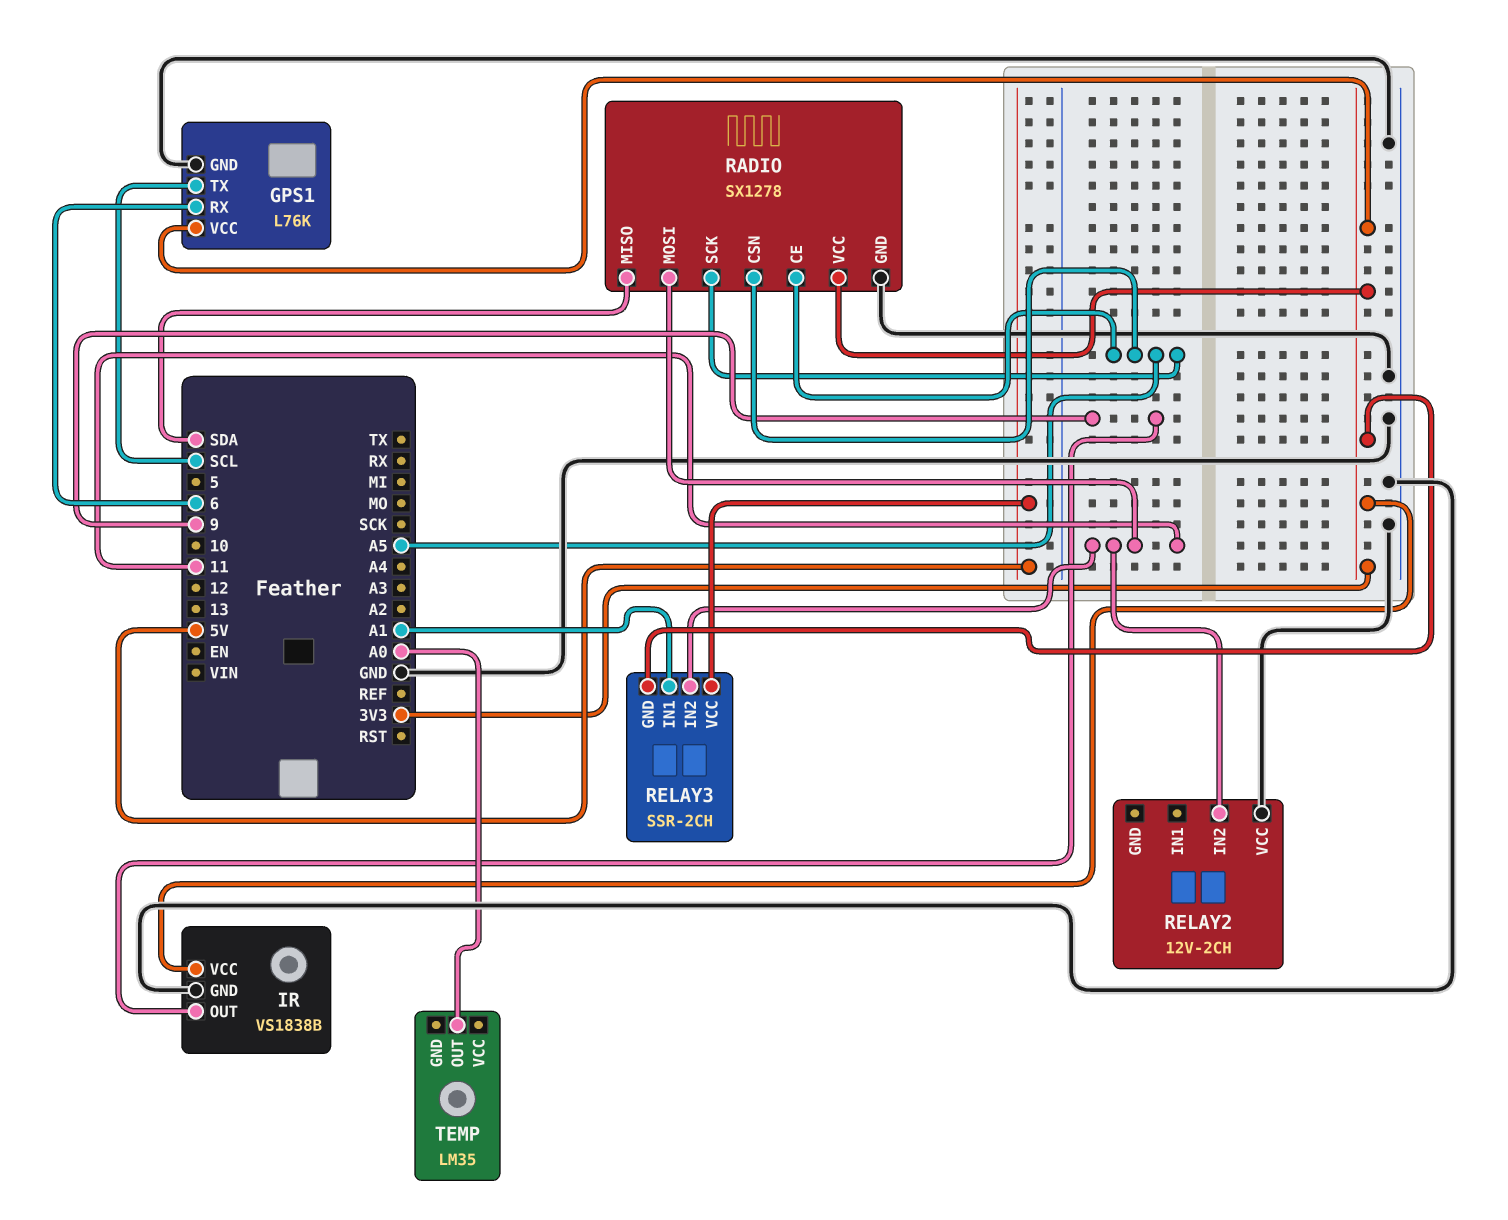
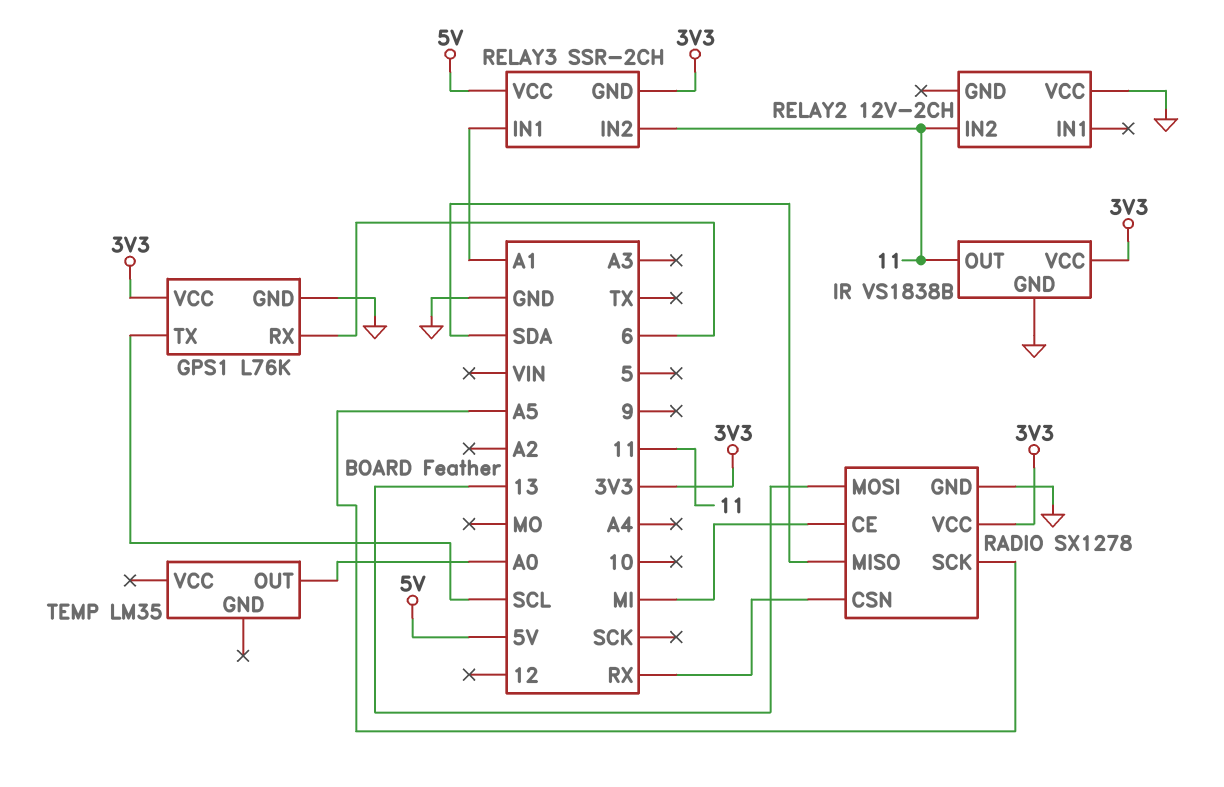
IR pin OUT: 9 -> 11
RADIO pin CE: A5 -> MI
RADIO pin CSN: A5 -> RX
RADIO pin MOSI: 11 -> 13

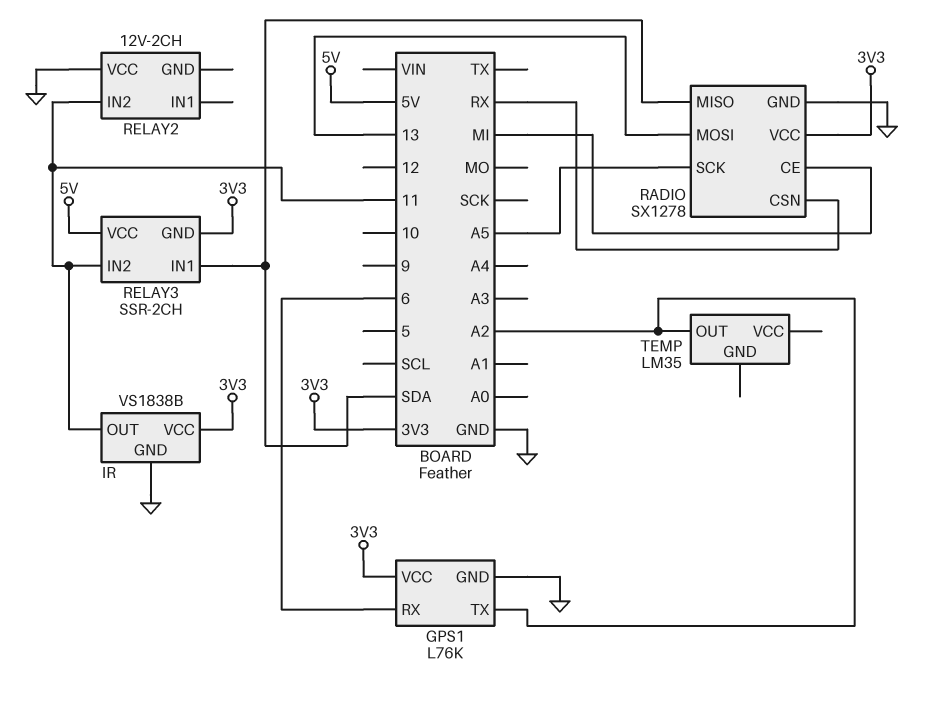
GPS1 pin TX: SCL -> A2
RELAY3 pin IN1: A1 -> SDA
TEMP pin OUT: A0 -> A2

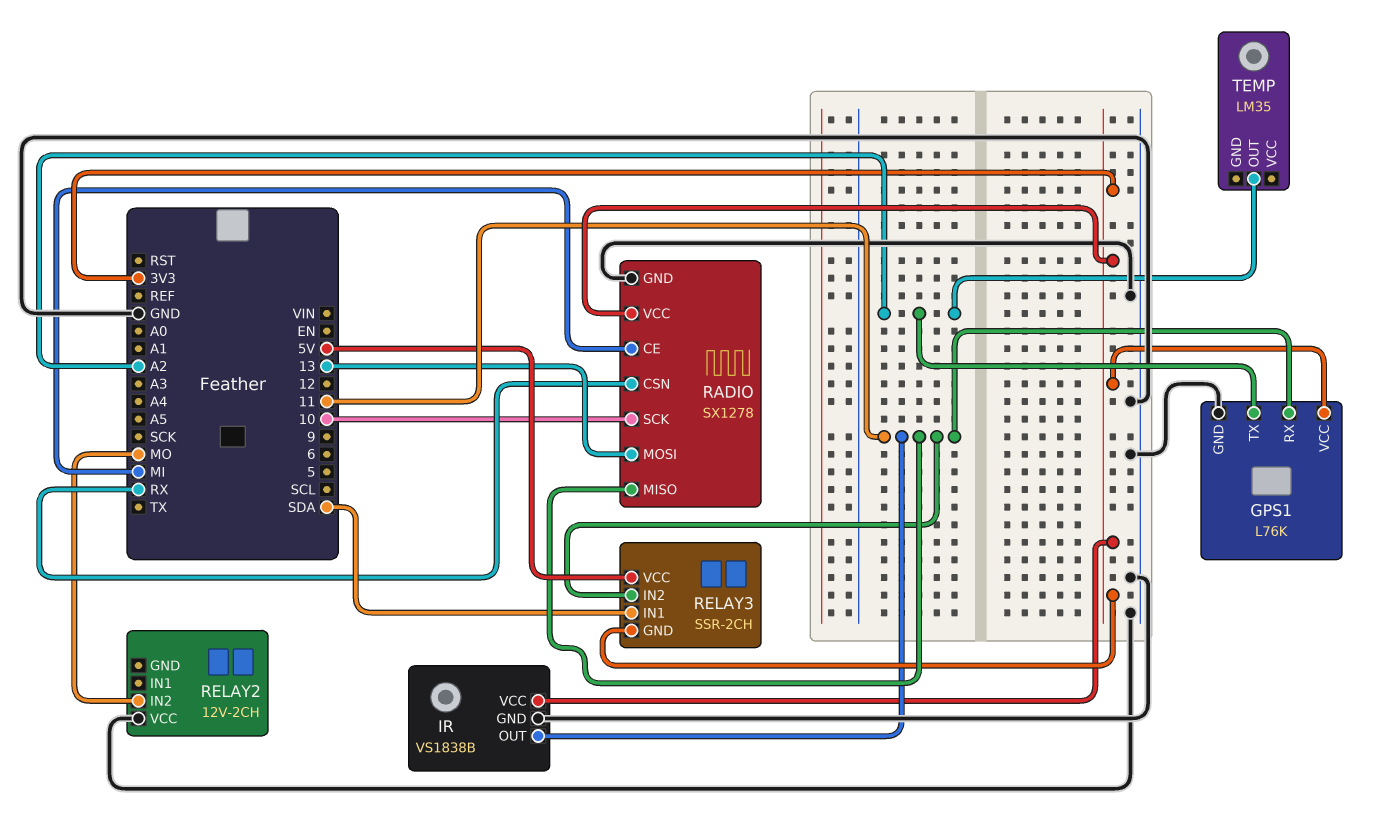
GPS1 pin RX: 6 -> 11
RADIO pin MISO: SDA -> 11
RADIO pin SCK: A5 -> 10
RELAY2 pin IN2: 11 -> MO

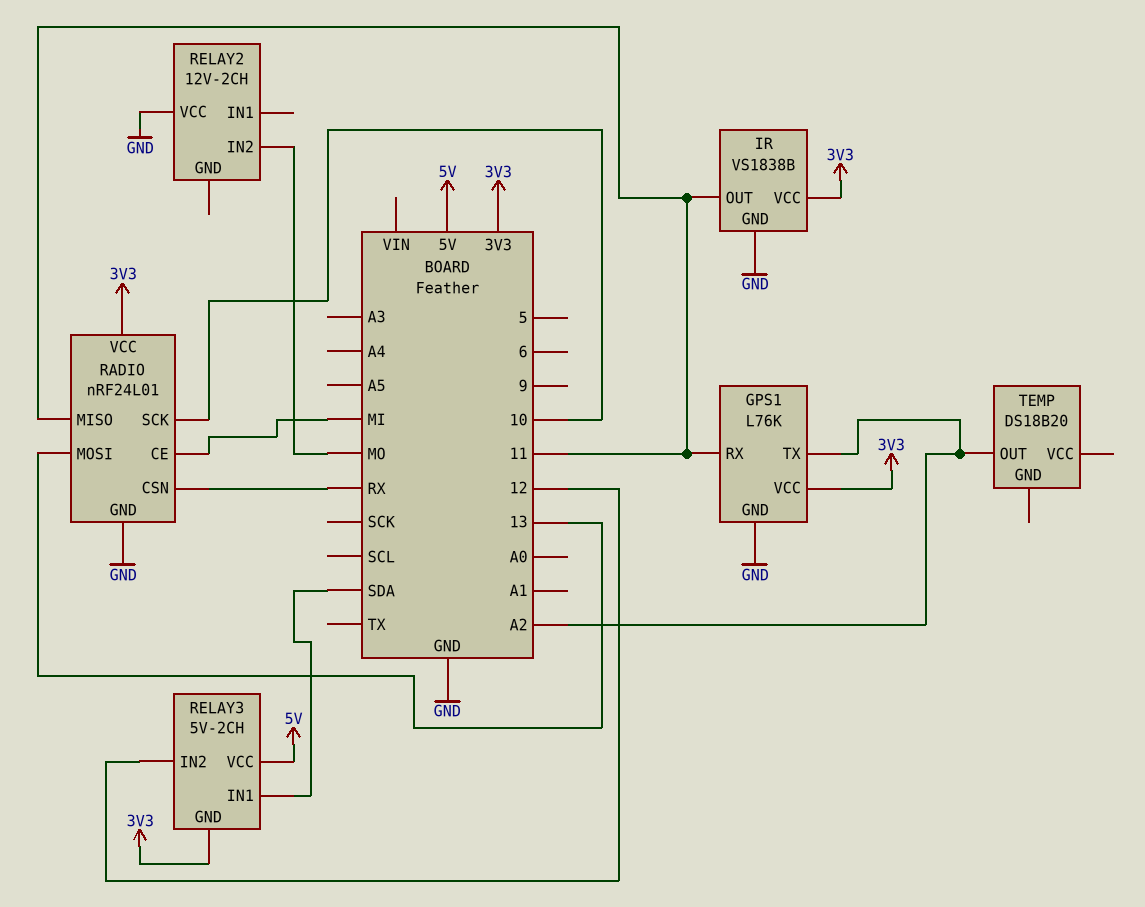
RADIO: SX1278 -> nRF24L01
RELAY3: SSR-2CH -> 5V-2CH
RELAY3 pin IN2: 11 -> 12
TEMP: LM35 -> DS18B20

